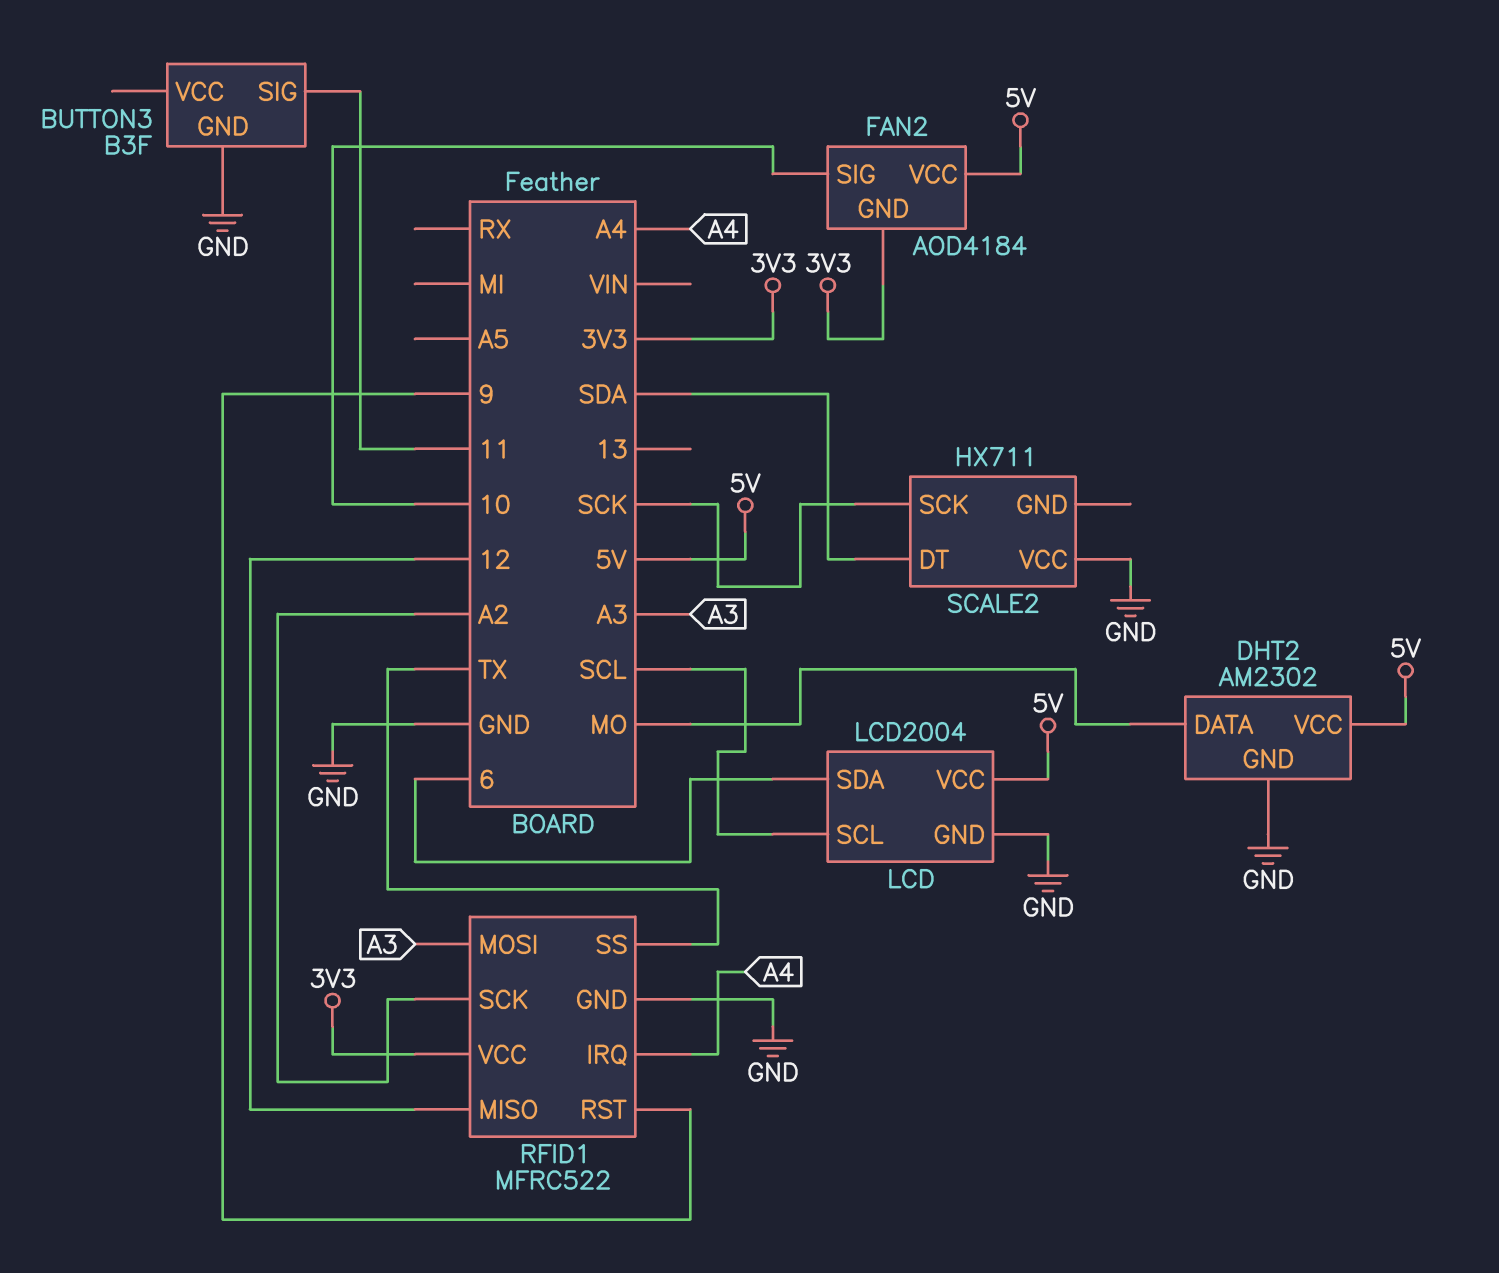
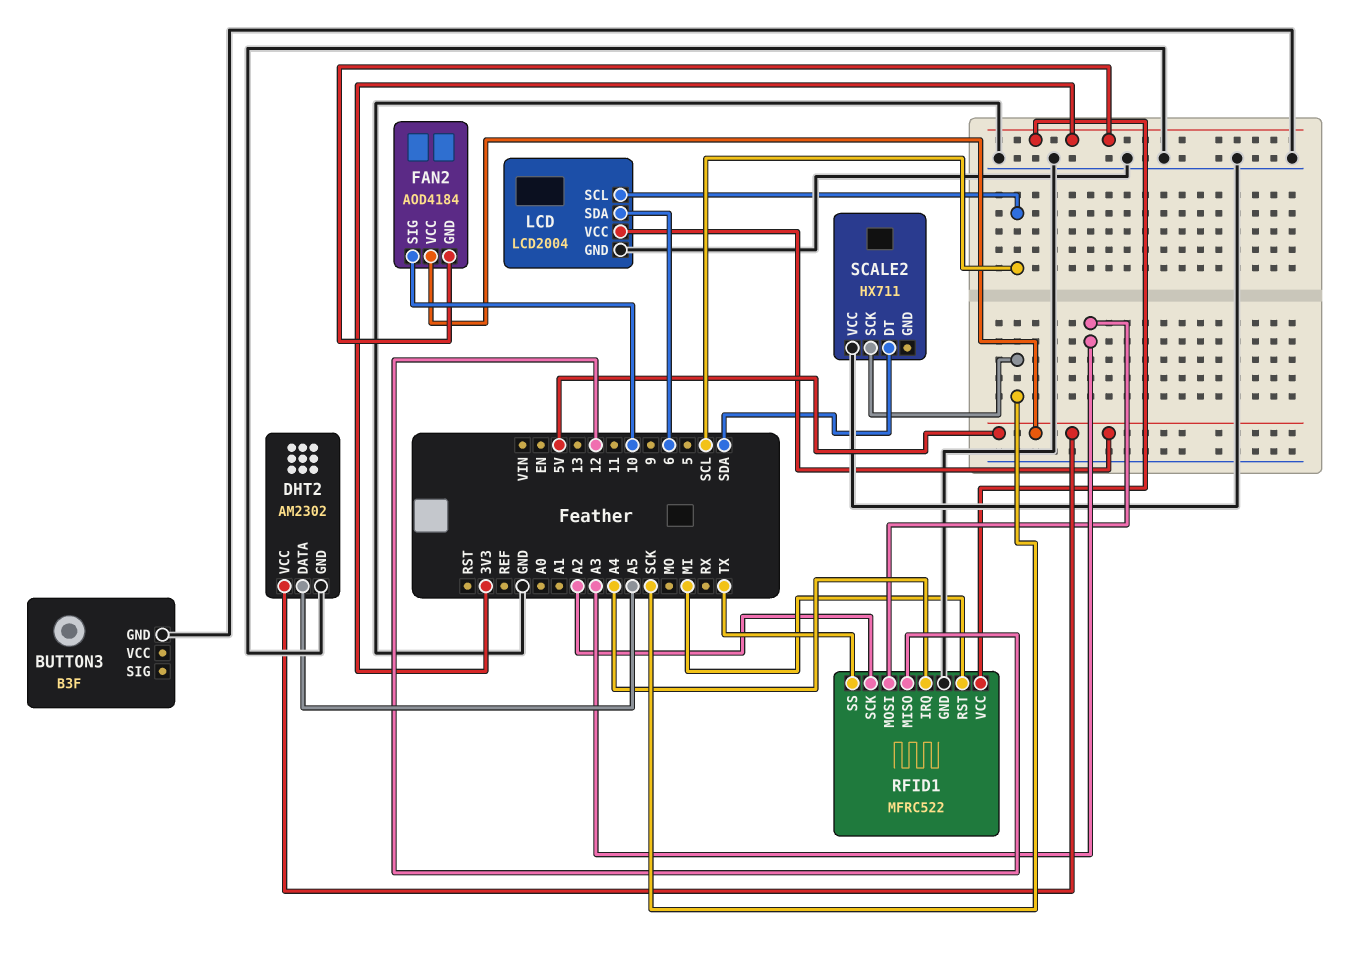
BUTTON3 pin SIG: 11 -> none
DHT2 pin DATA: MO -> A5
RFID1 pin RST: 9 -> MI

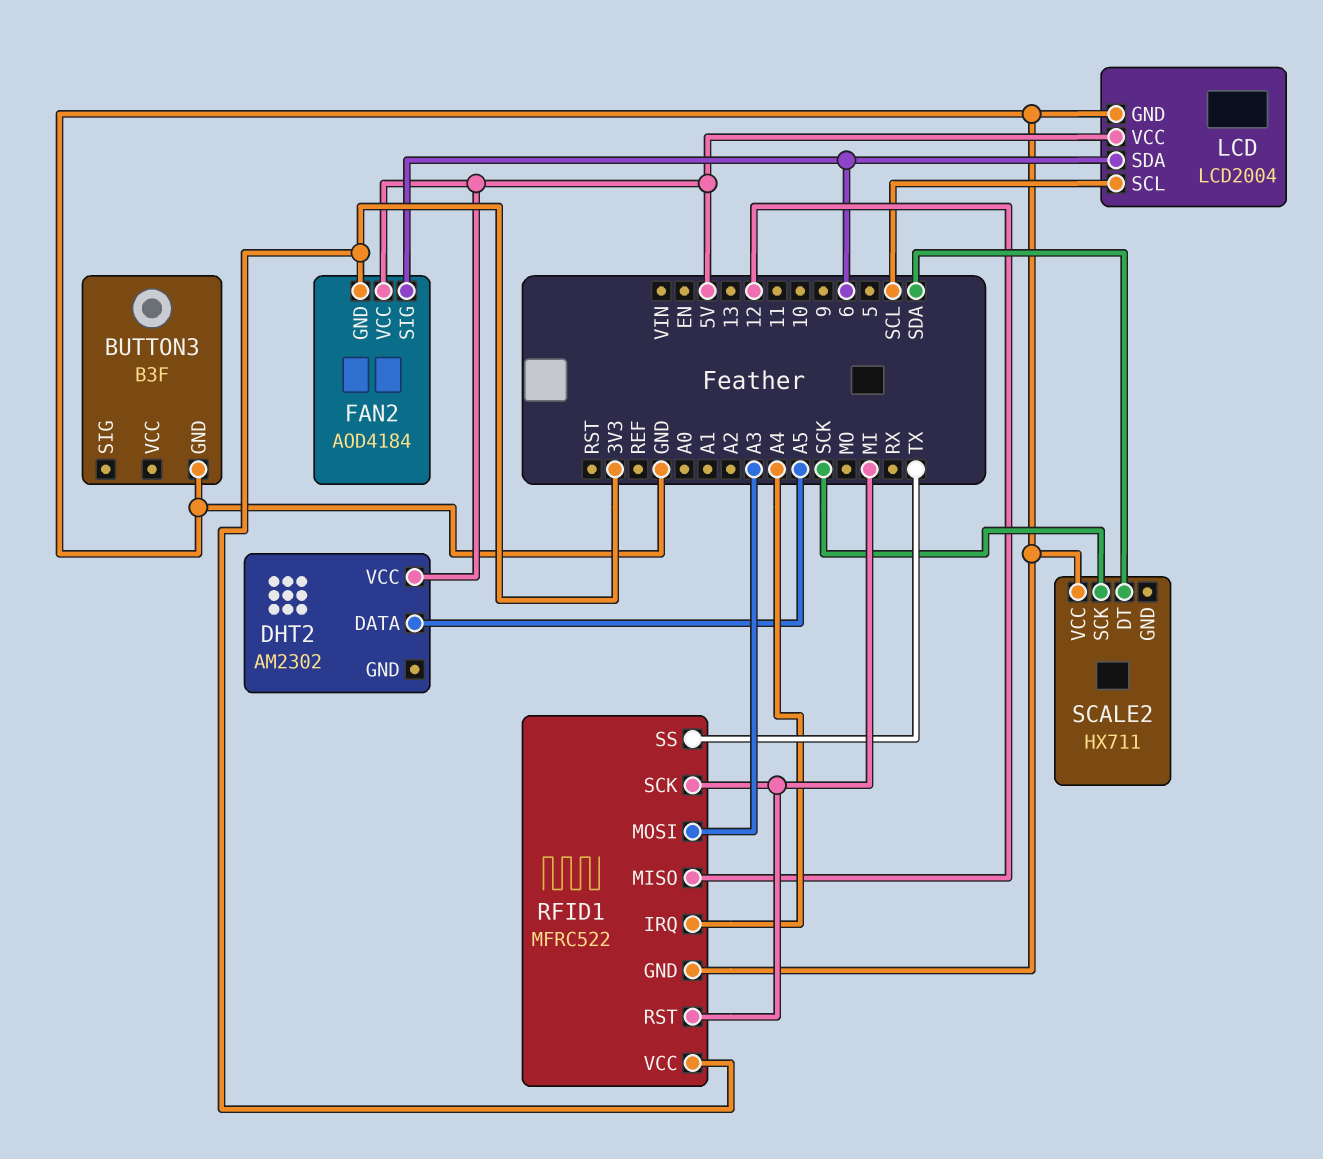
DHT2 pin GND: GND -> none
FAN2 pin SIG: 10 -> 6
RFID1 pin SCK: A2 -> MI

